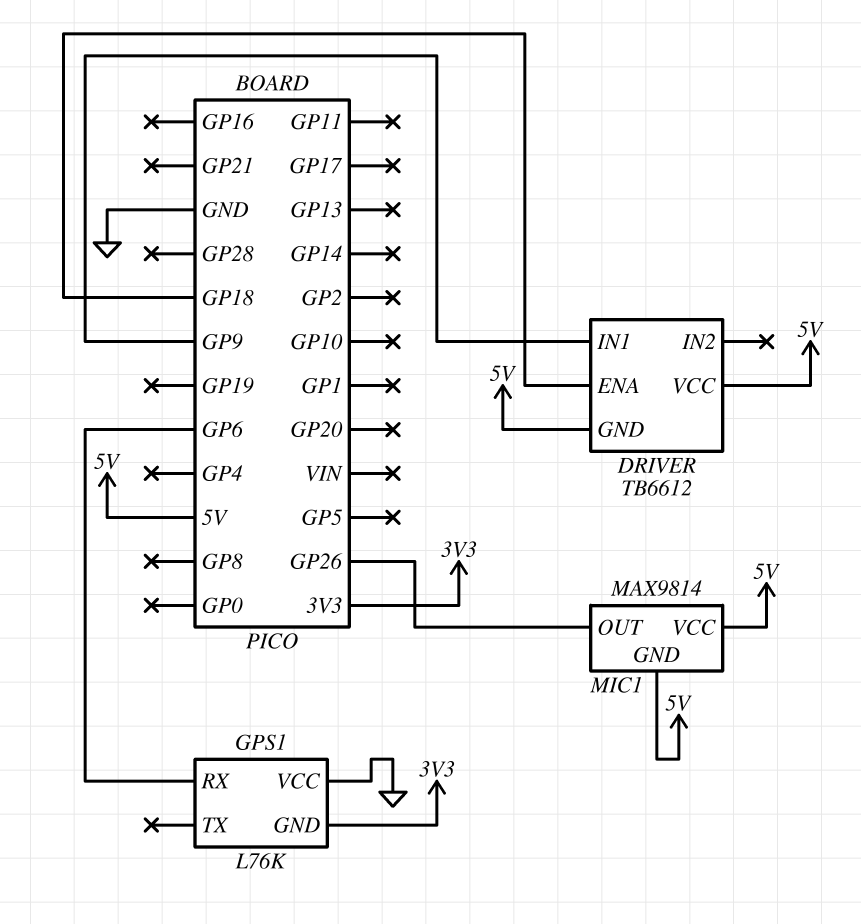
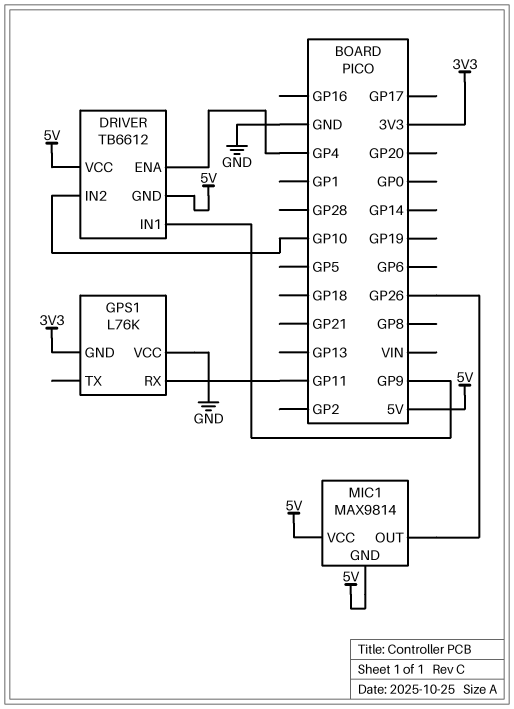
DRIVER pin ENA: GP18 -> GP4
DRIVER pin IN2: none -> GP10
GPS1 pin RX: GP6 -> GP11

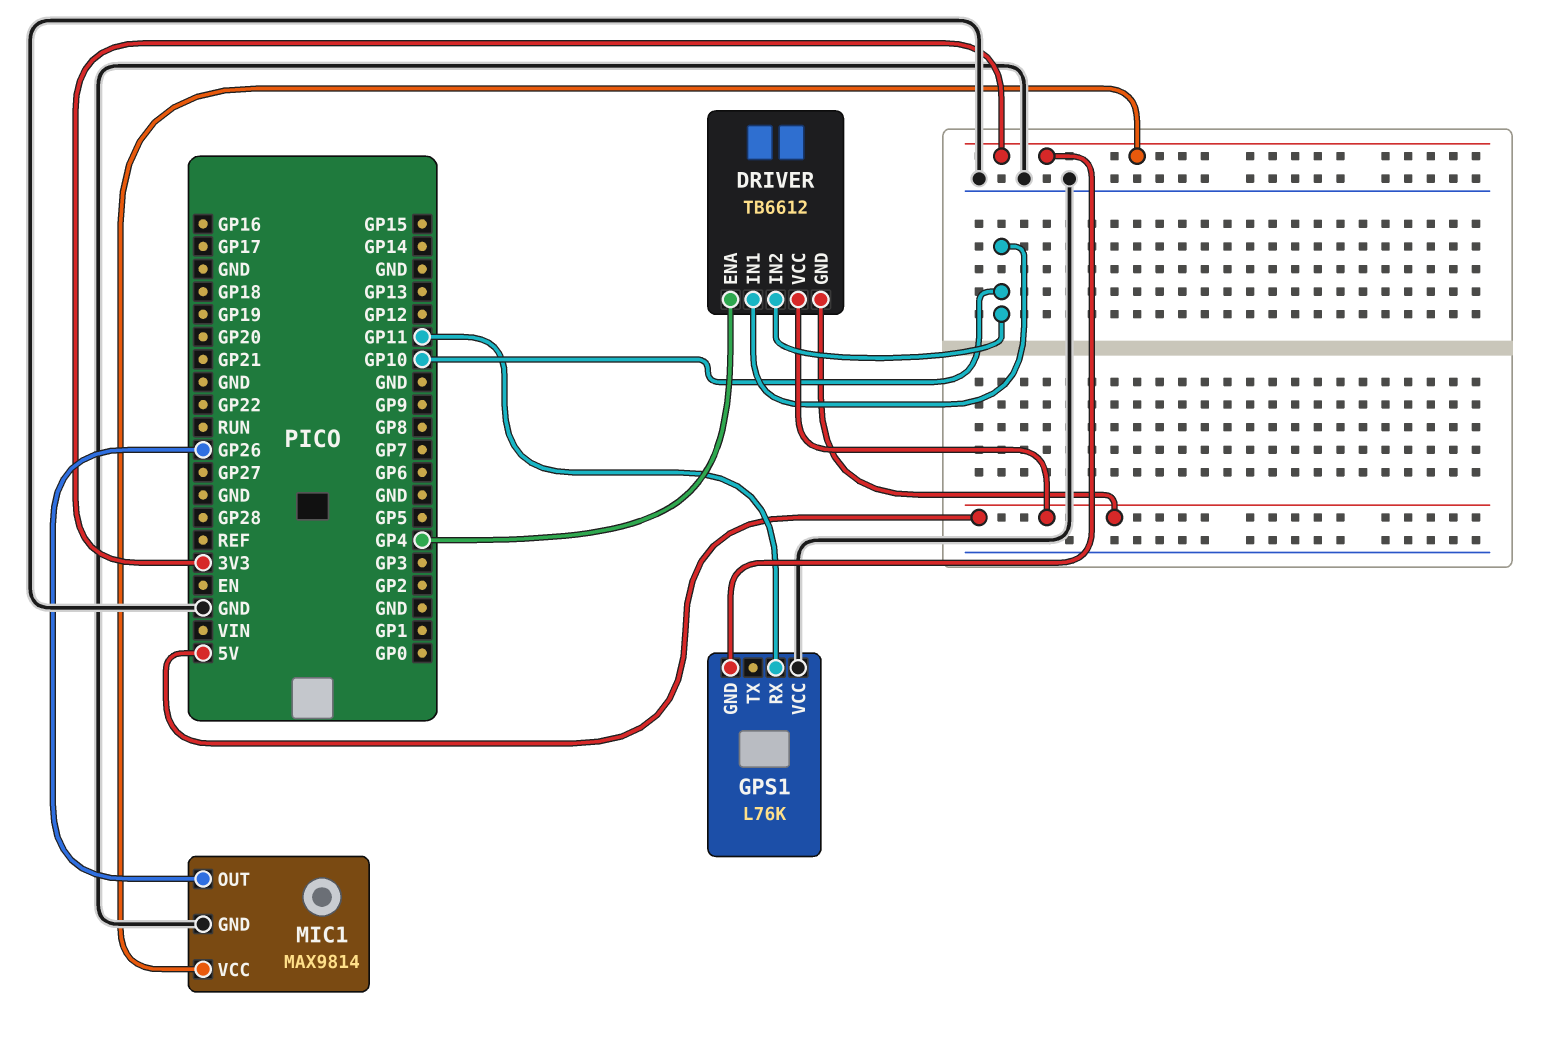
DRIVER pin IN1: GP9 -> GP10
MIC1 pin GND: 5V -> GND
MIC1 pin VCC: 5V -> 3V3

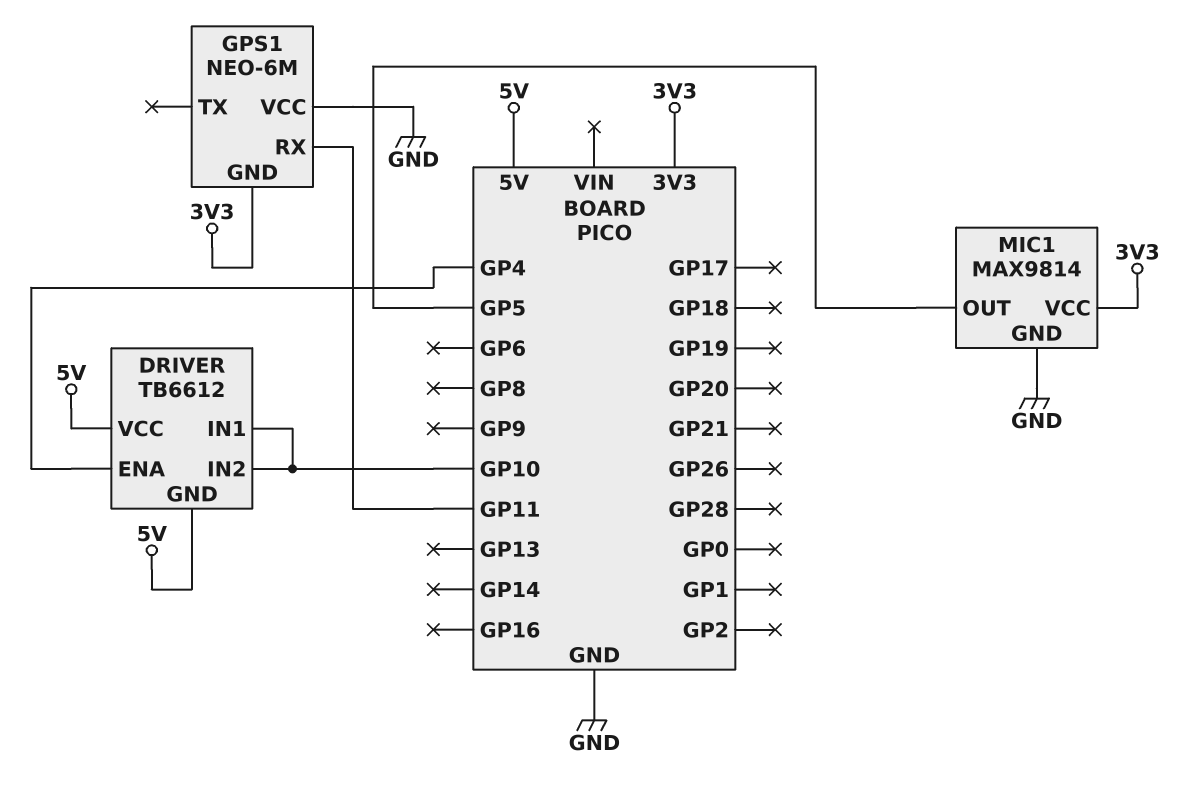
GPS1: L76K -> NEO-6M
MIC1 pin OUT: GP26 -> GP5

